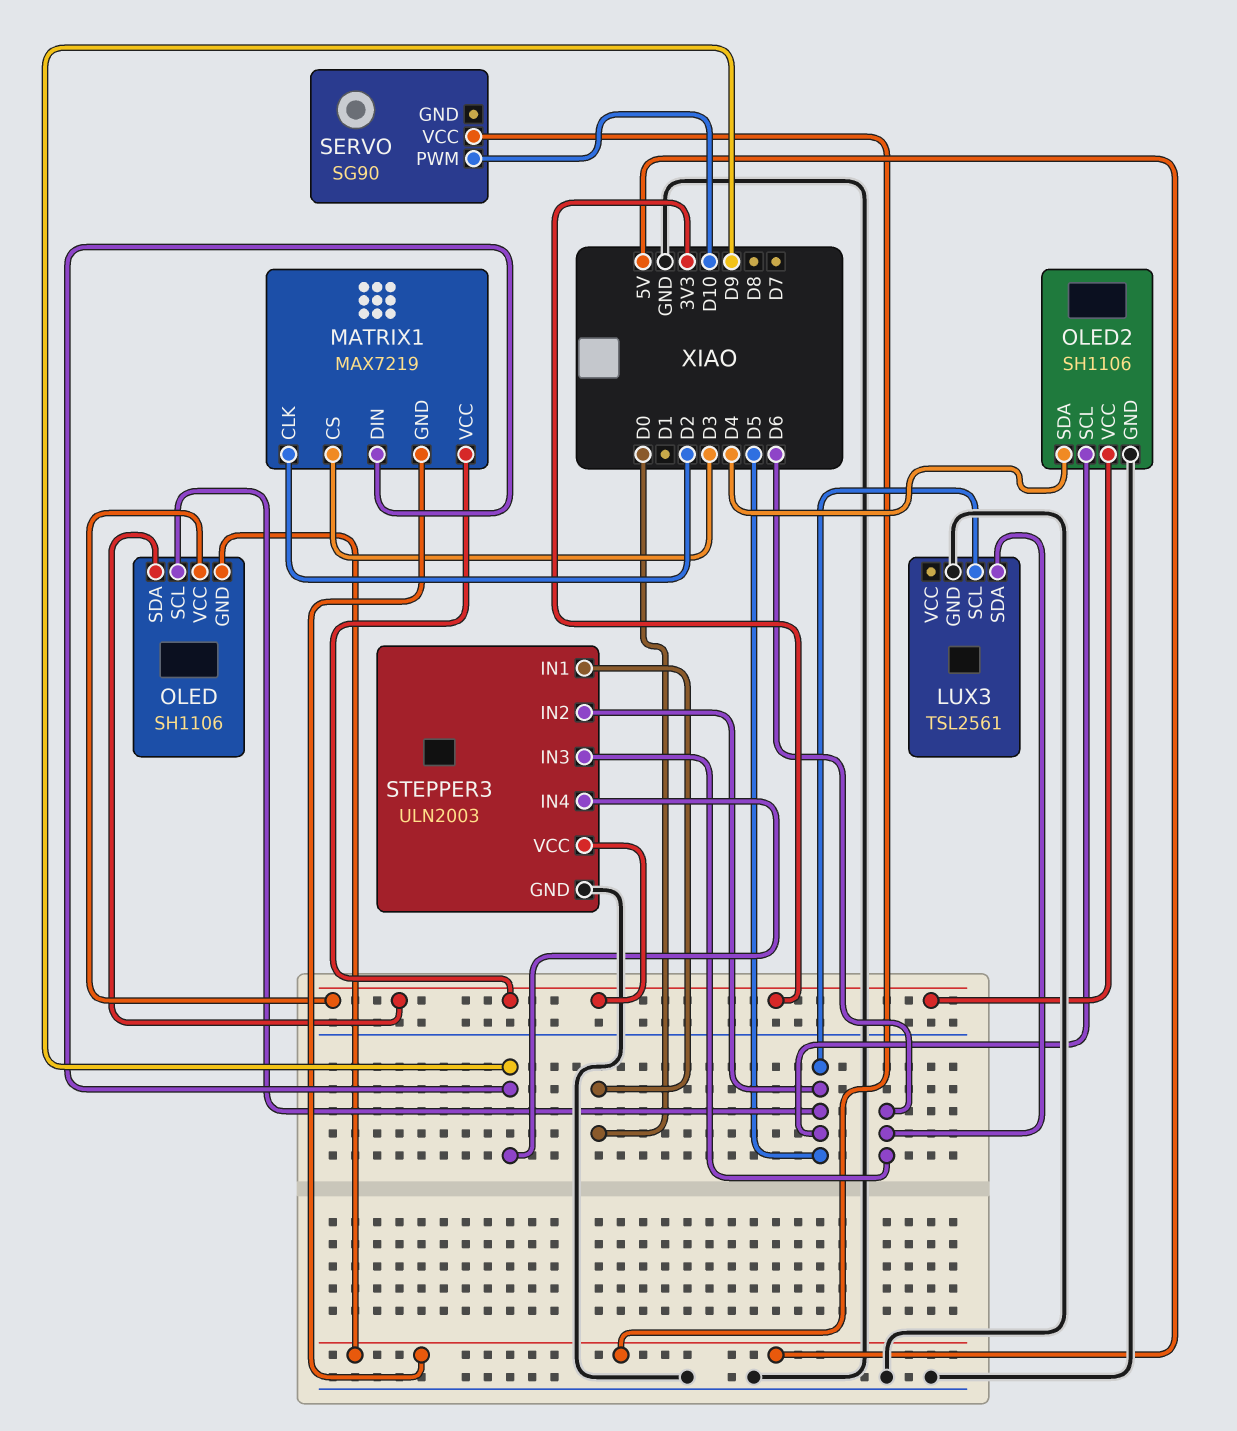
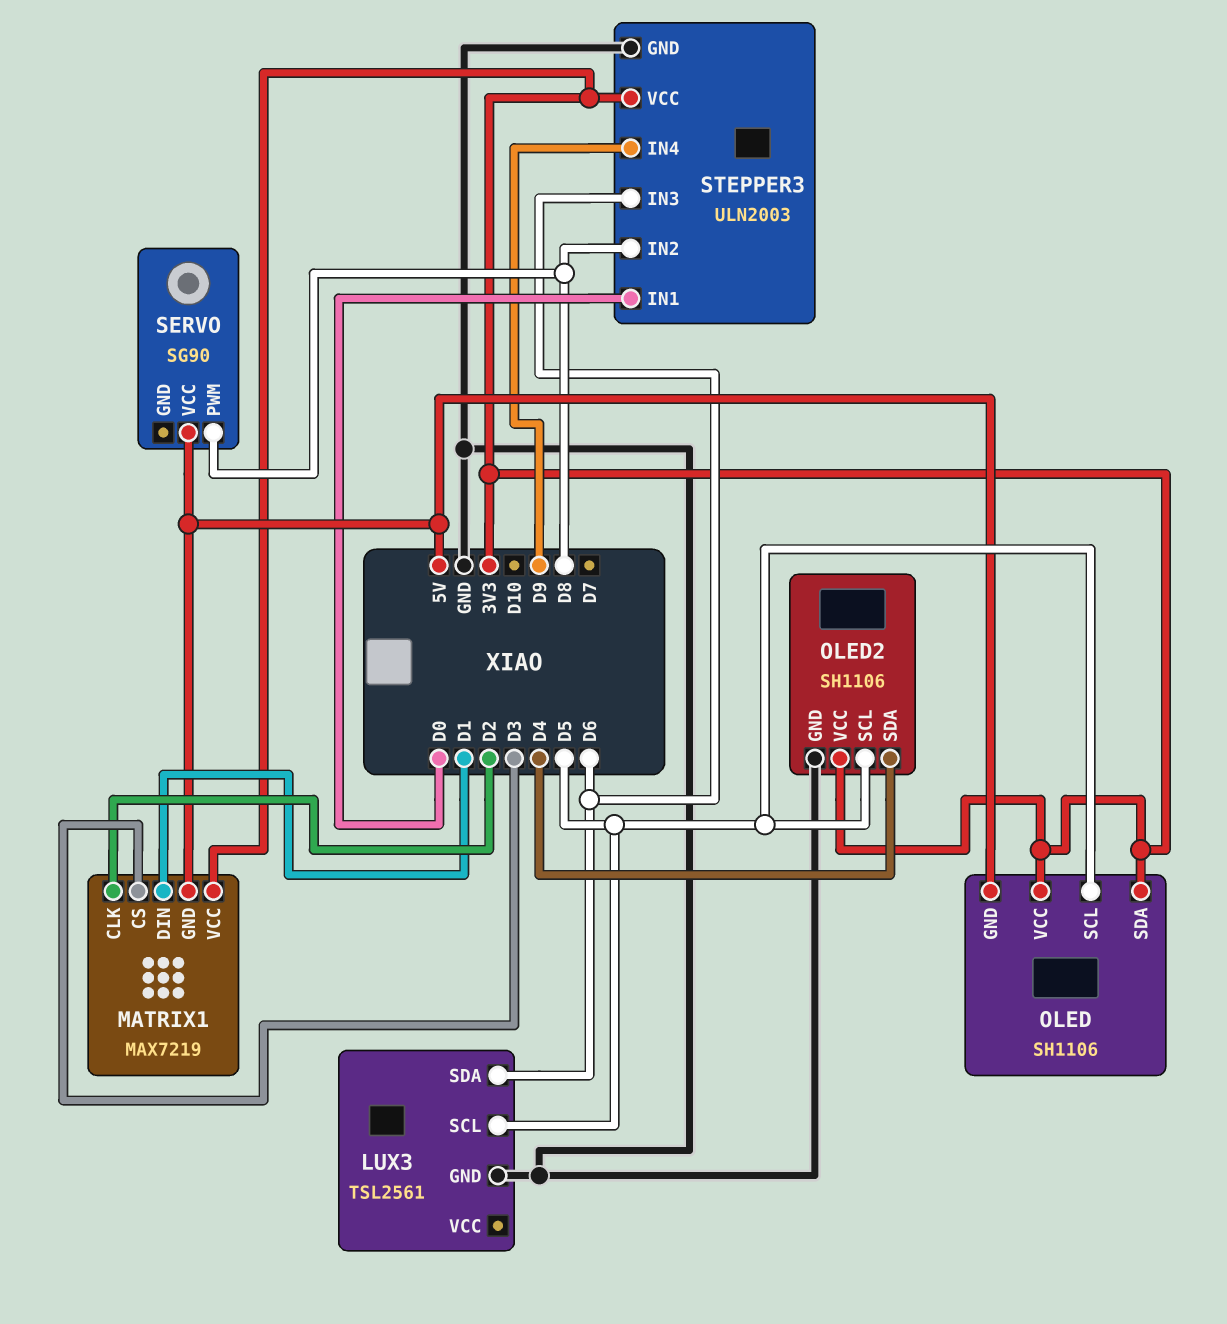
MATRIX1 pin DIN: D9 -> D1
SERVO pin PWM: D10 -> D8
STEPPER3 pin IN2: D5 -> D8

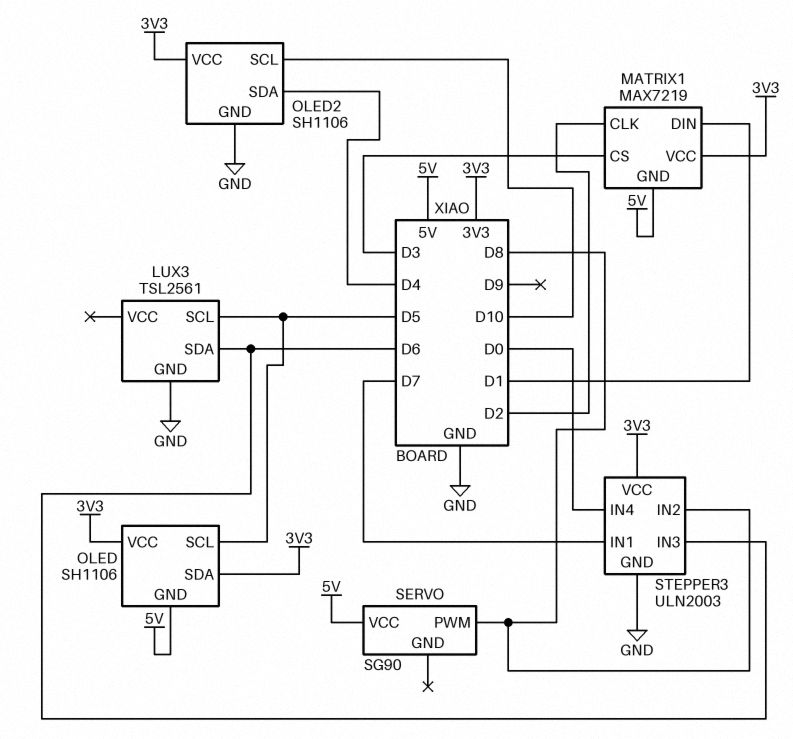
OLED2 pin SCL: D5 -> D10
STEPPER3 pin IN1: D0 -> D7
STEPPER3 pin IN4: D9 -> D0

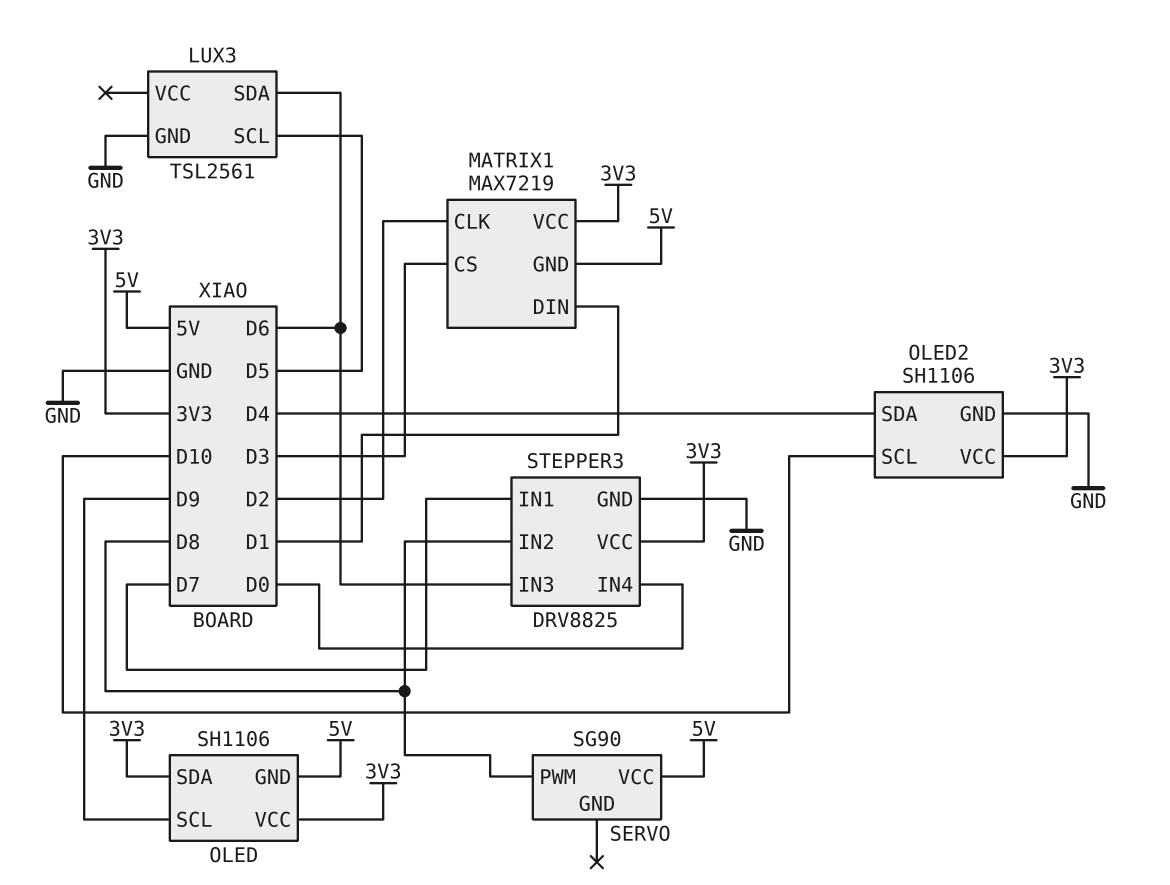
OLED pin SCL: D5 -> D9
STEPPER3: ULN2003 -> DRV8825

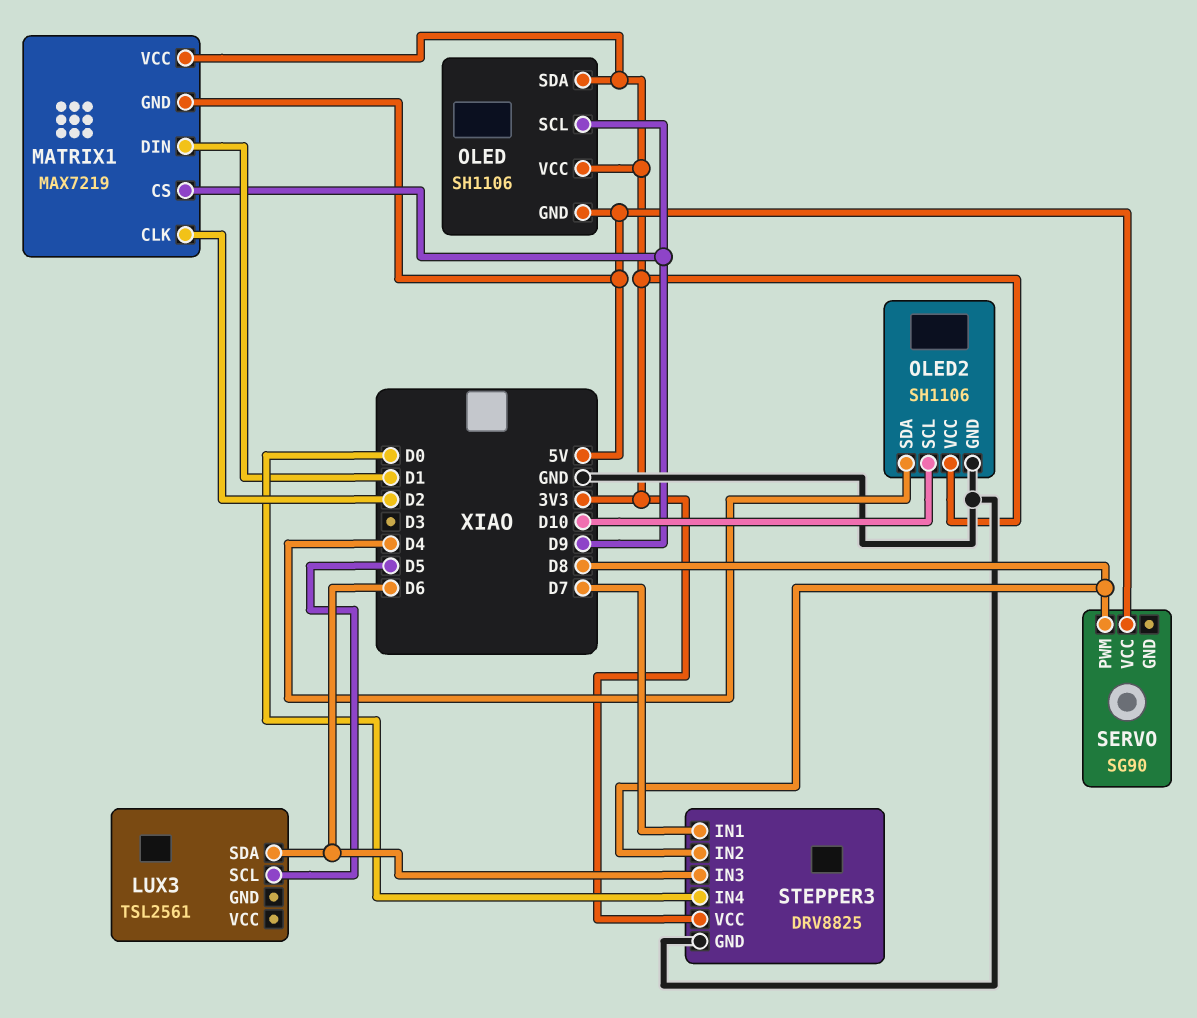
LUX3 pin GND: GND -> none
MATRIX1 pin CS: D3 -> D9

